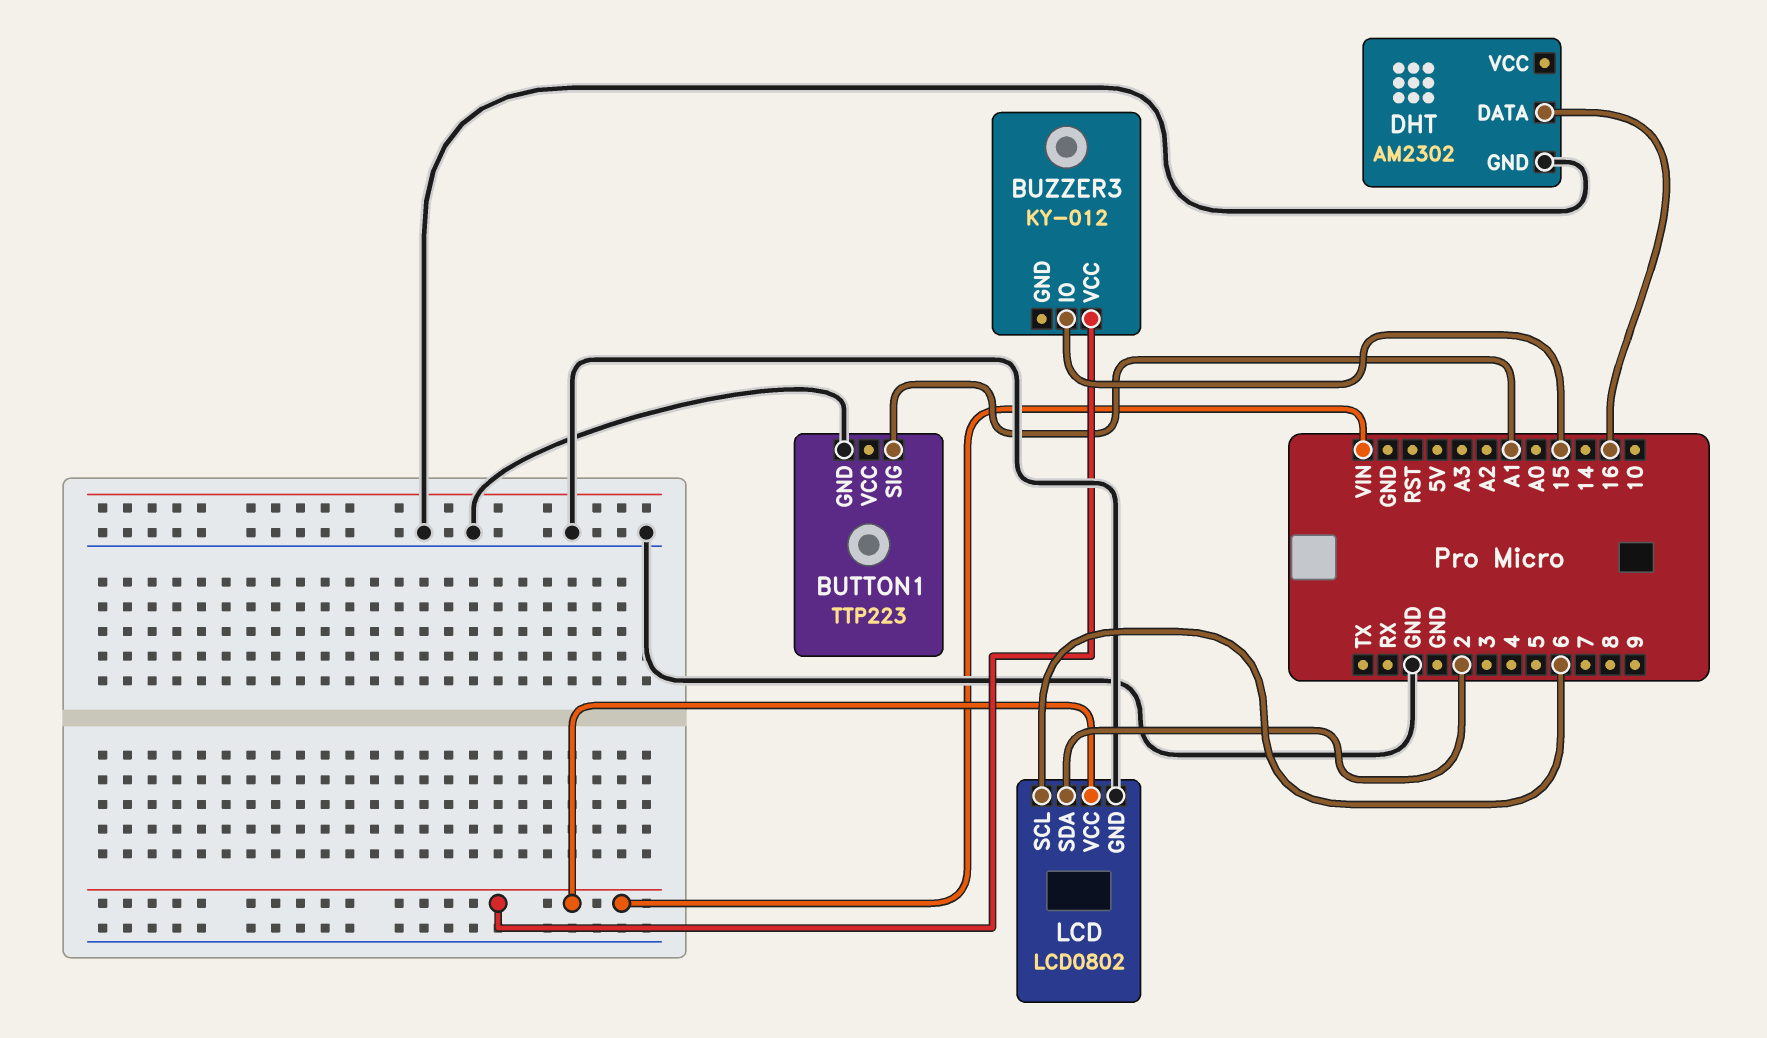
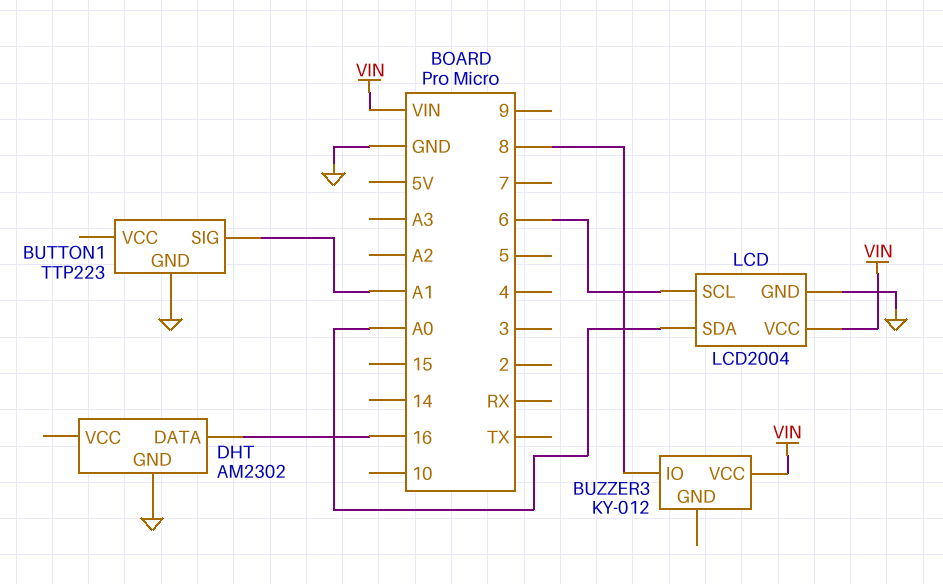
BUZZER3 pin IO: 15 -> 8
LCD: LCD0802 -> LCD2004
LCD pin SDA: 2 -> A0

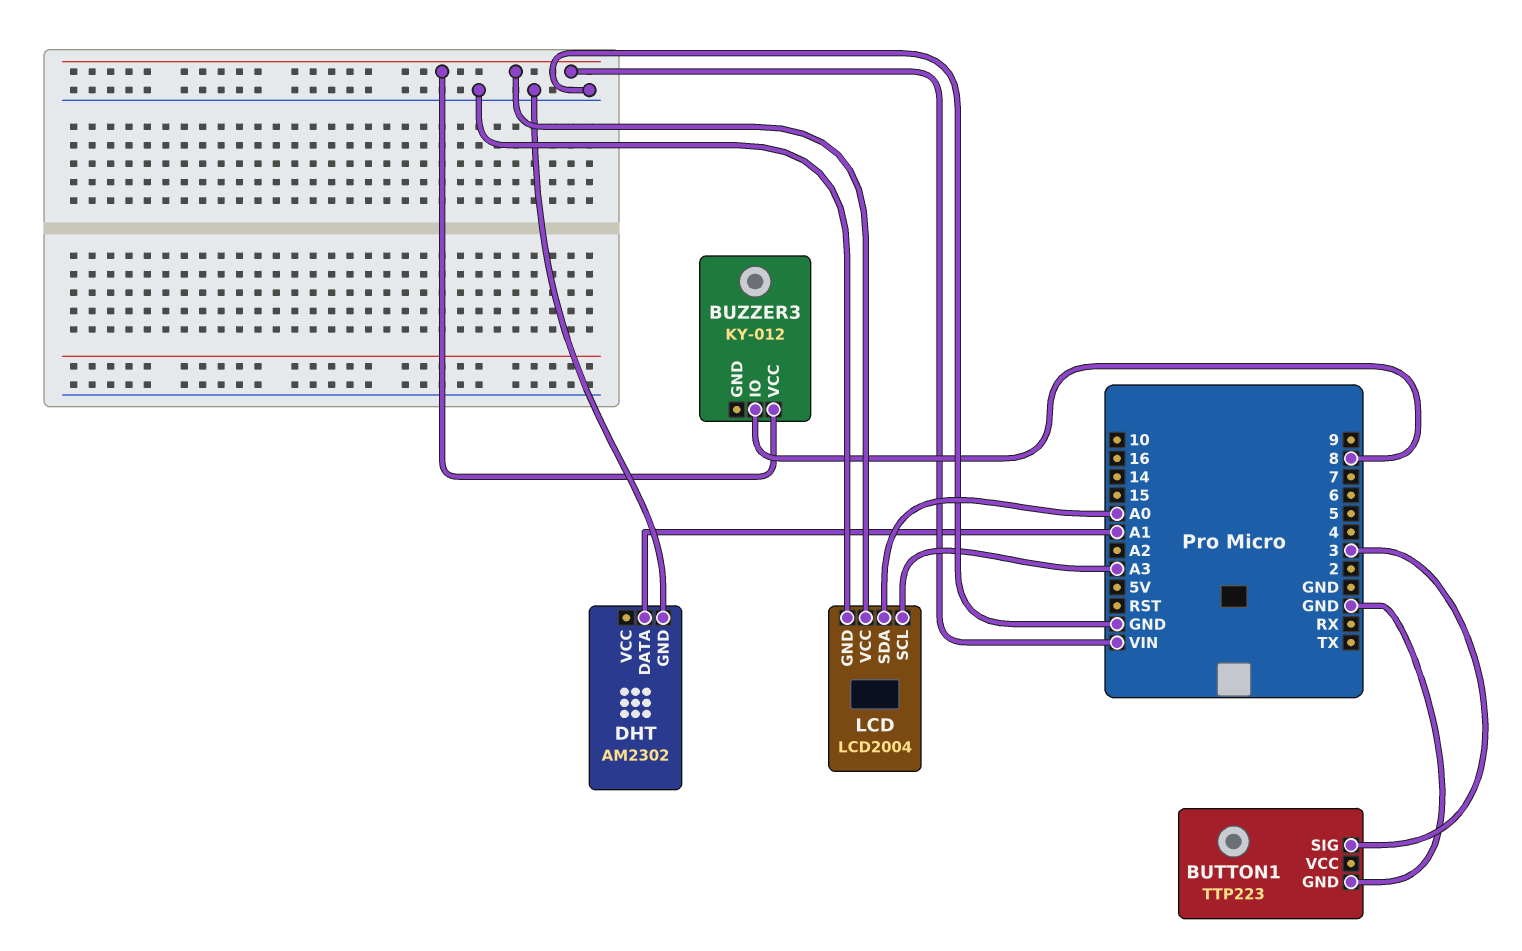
BUTTON1 pin SIG: A1 -> 3
DHT pin DATA: 16 -> A1
LCD pin SCL: 6 -> A3

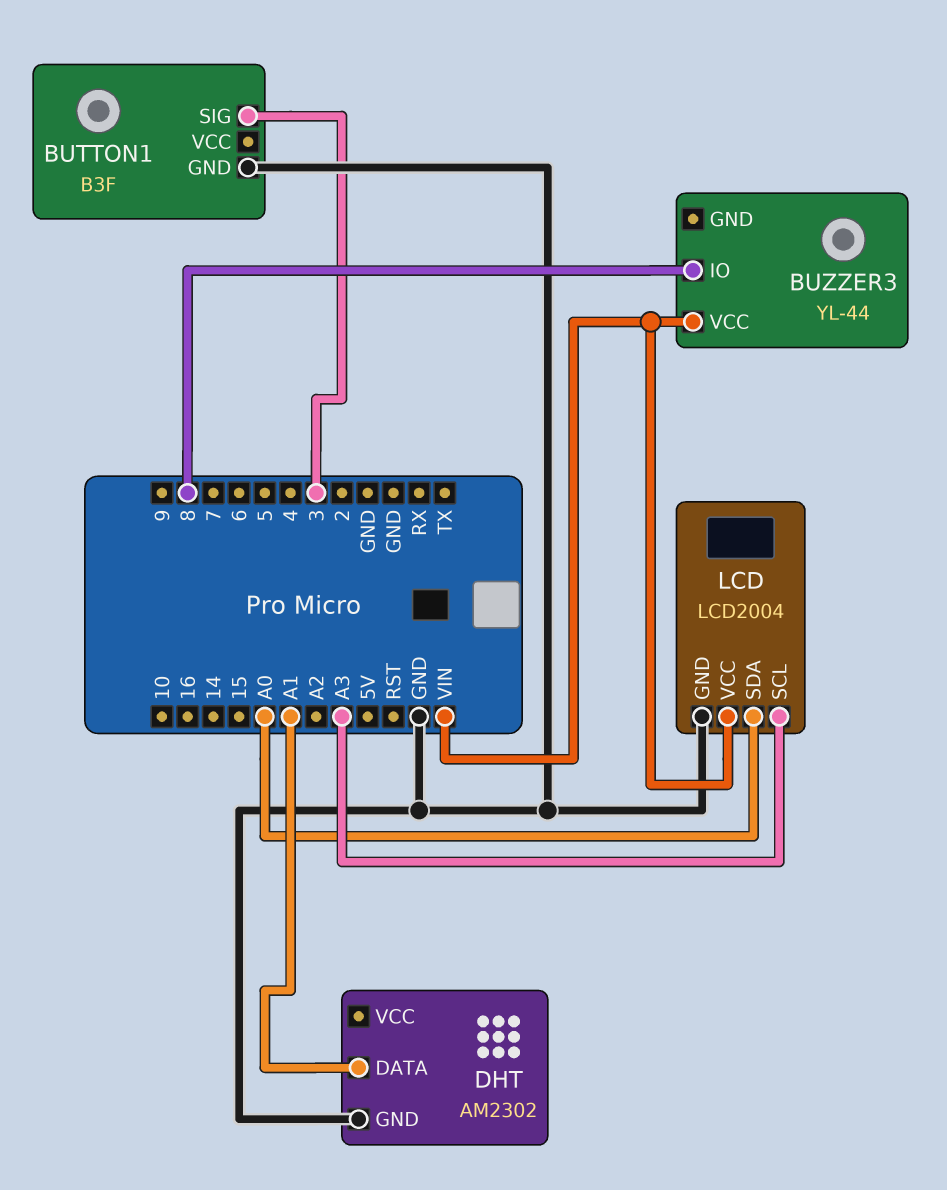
BUTTON1: TTP223 -> B3F
BUZZER3: KY-012 -> YL-44

